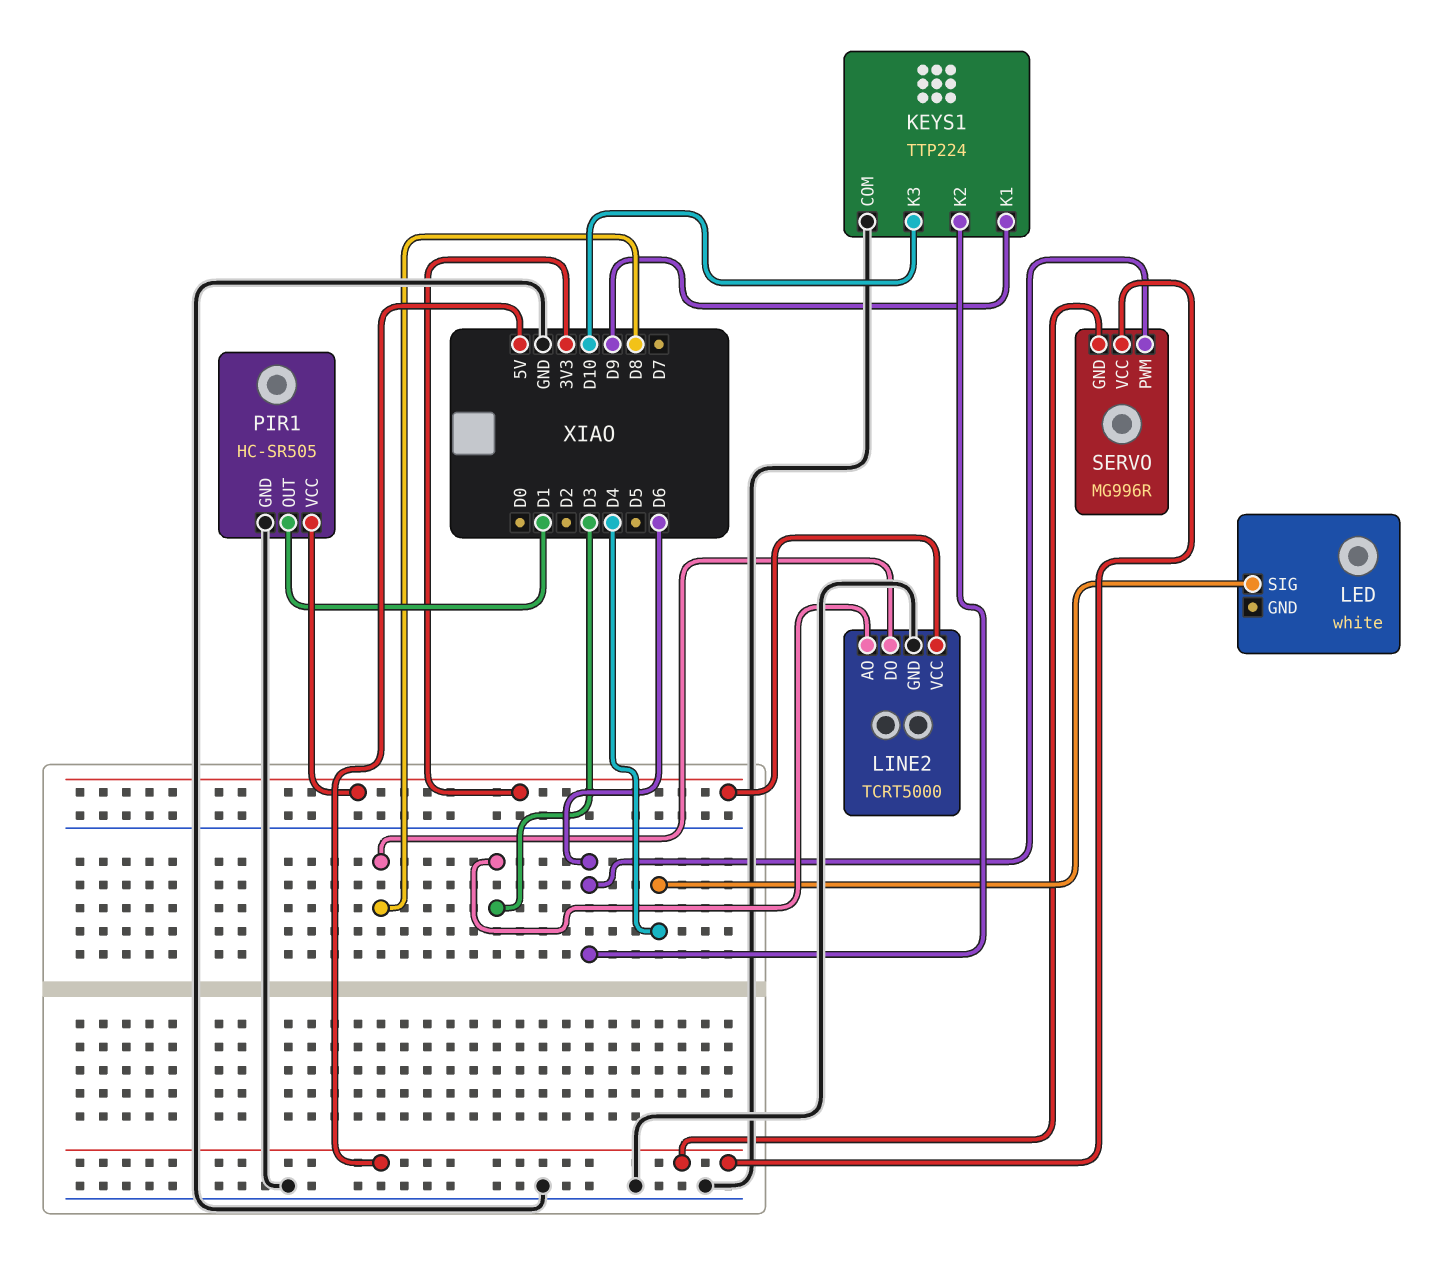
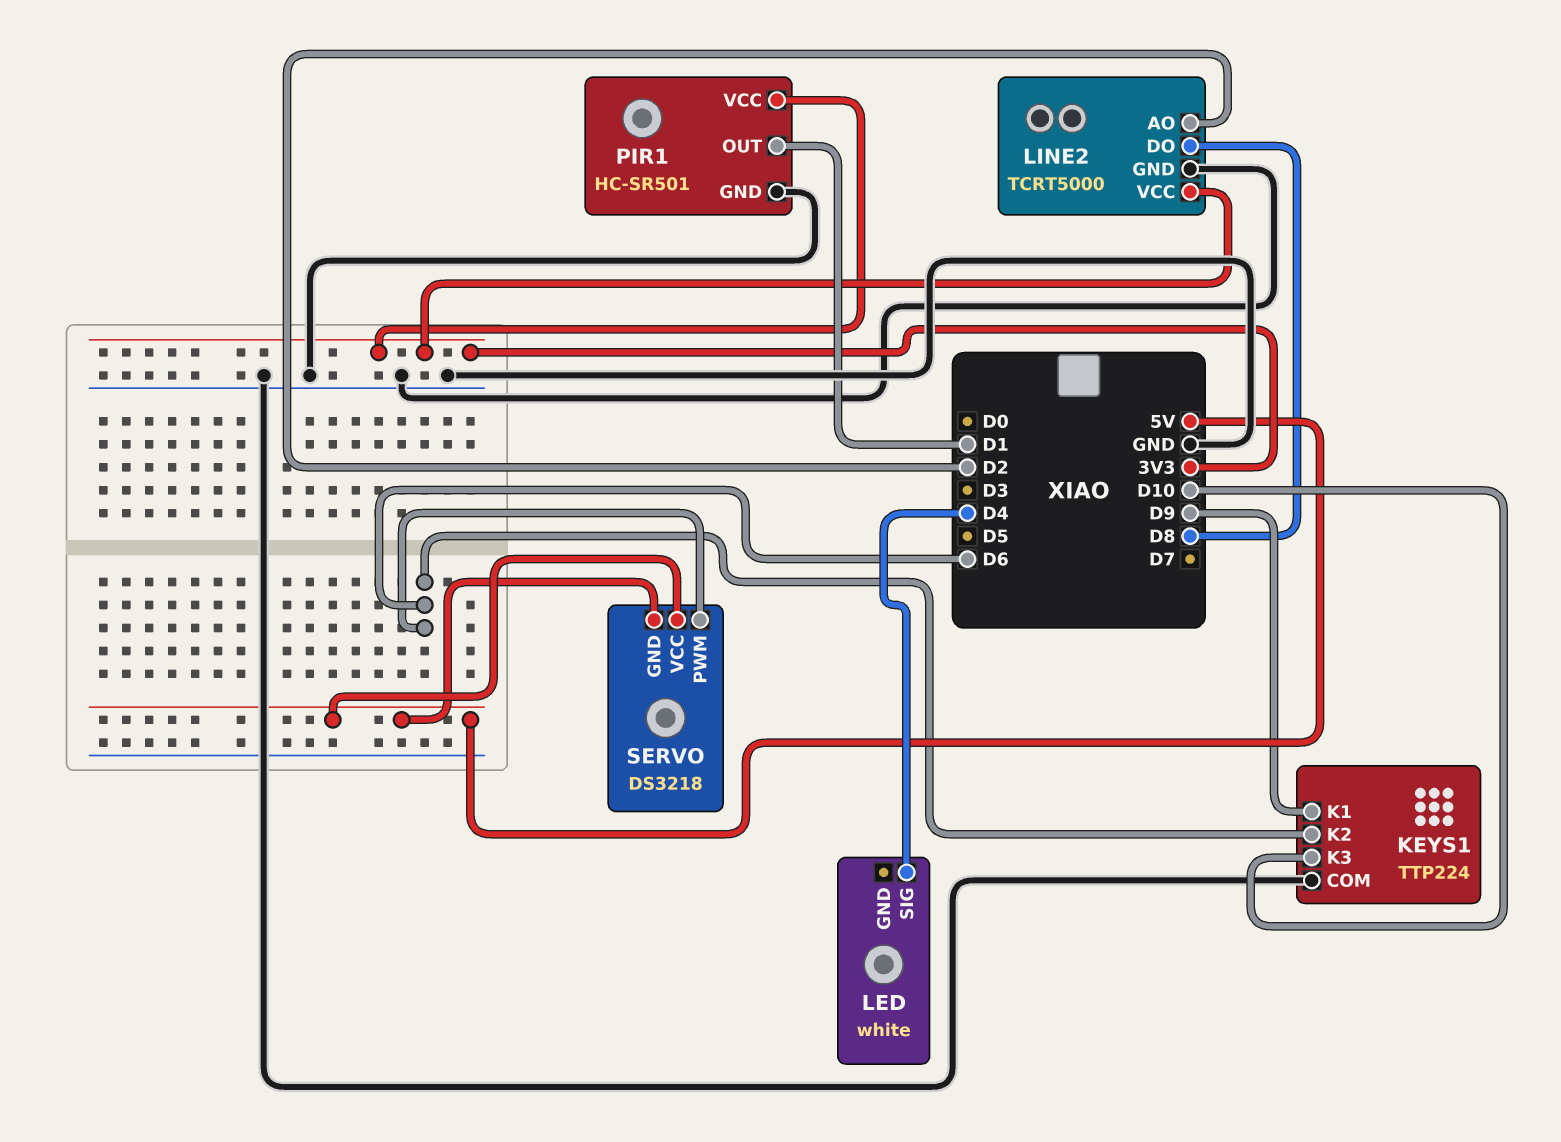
LINE2 pin AO: D3 -> D2
PIR1: HC-SR505 -> HC-SR501
SERVO: MG996R -> DS3218

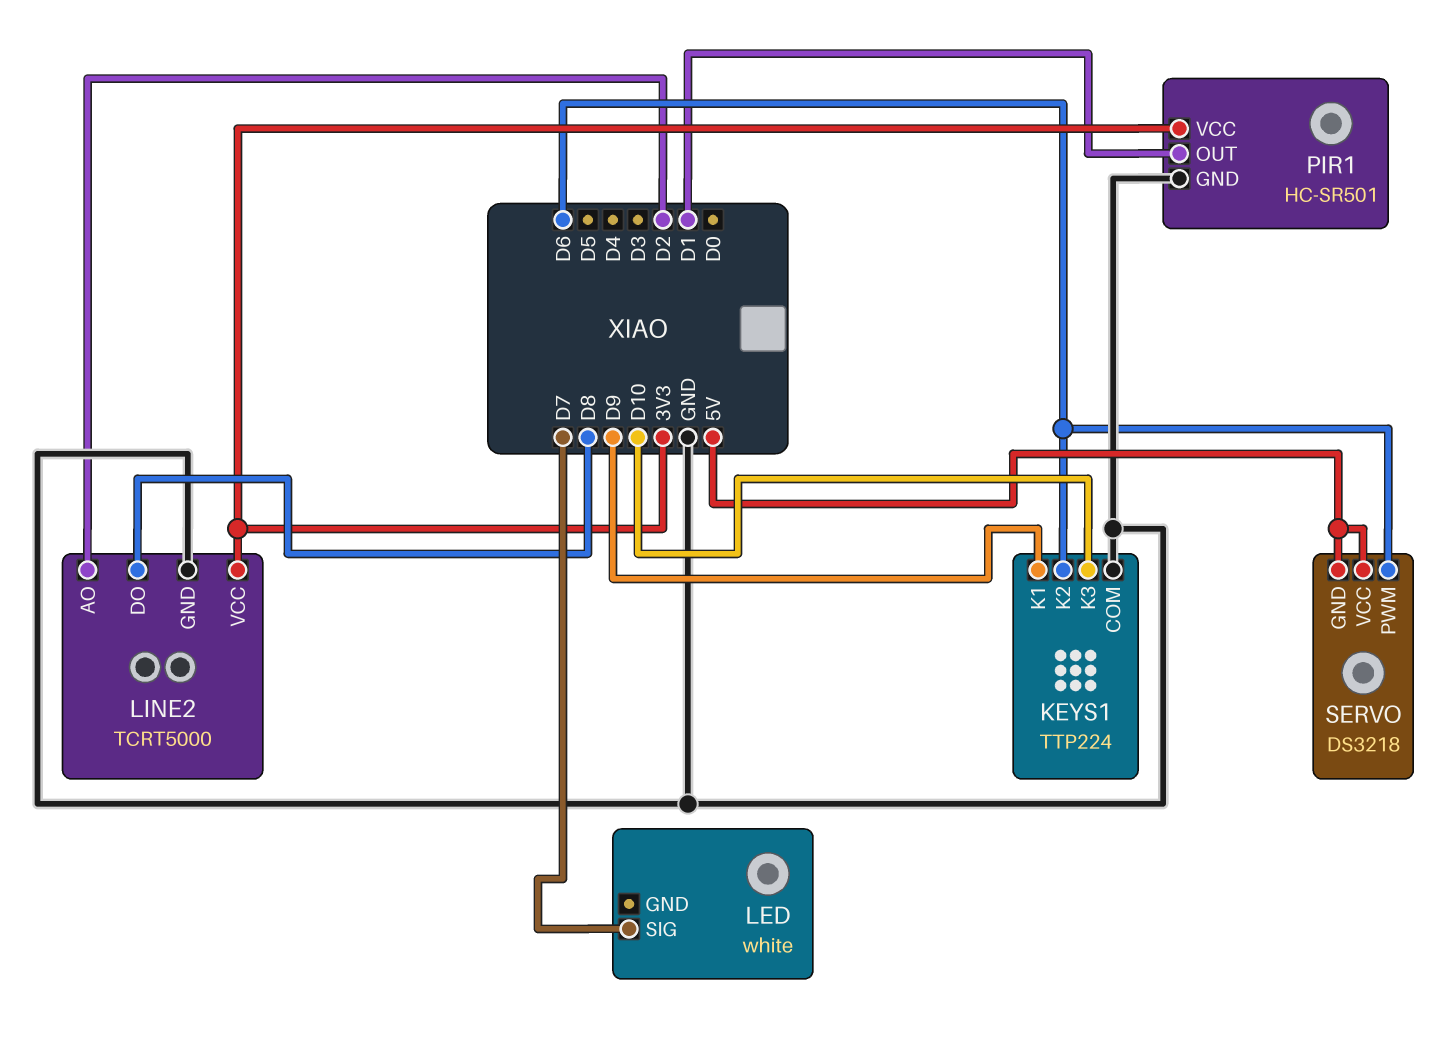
LED pin SIG: D4 -> D7

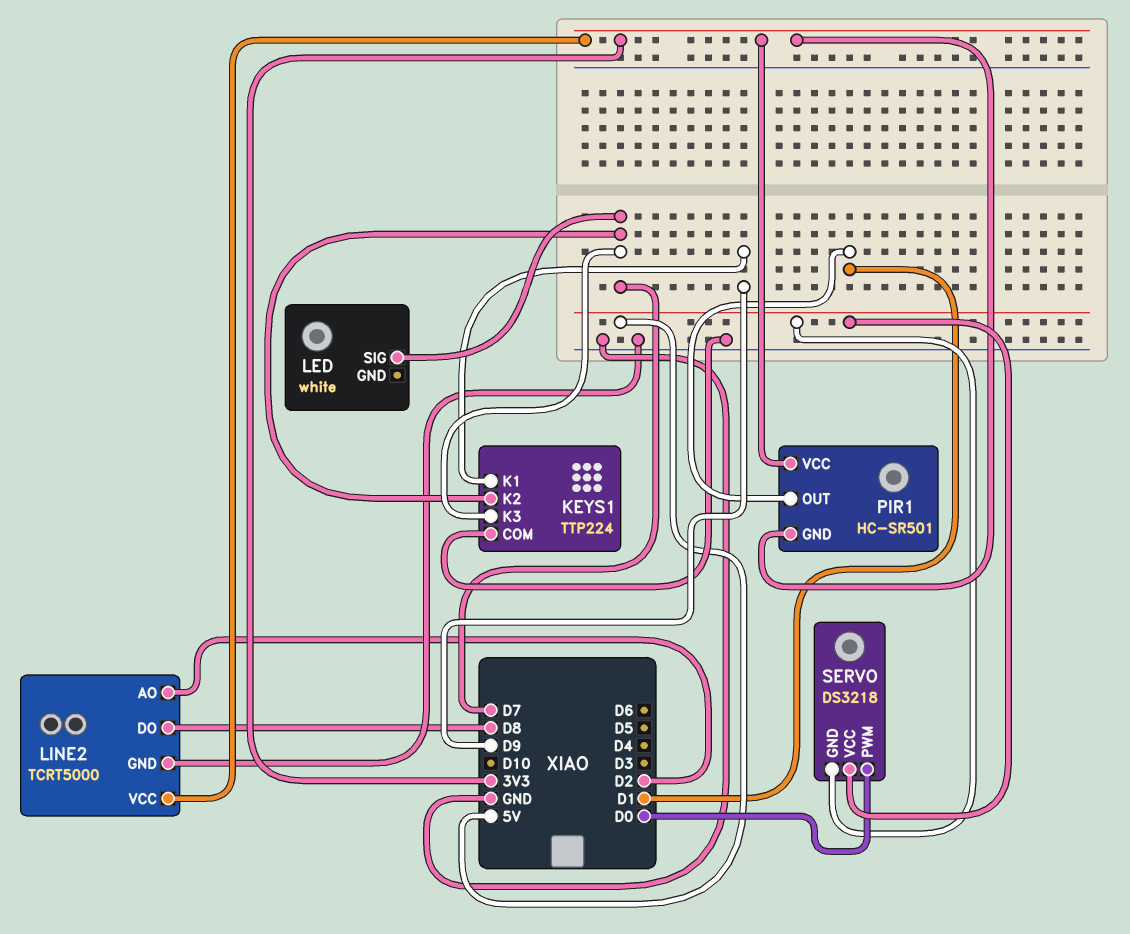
KEYS1 pin K2: D6 -> D7
KEYS1 pin K3: D10 -> D7
PIR1 pin GND: GND -> 3V3
SERVO pin PWM: D6 -> D0

